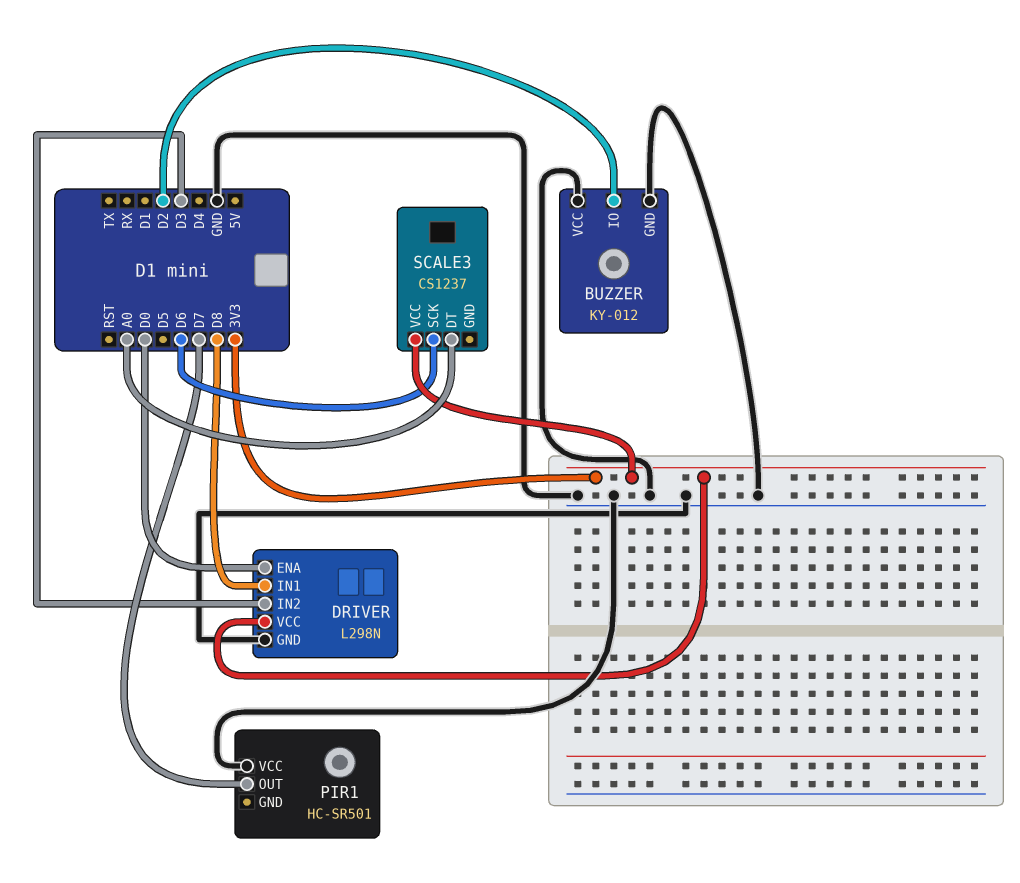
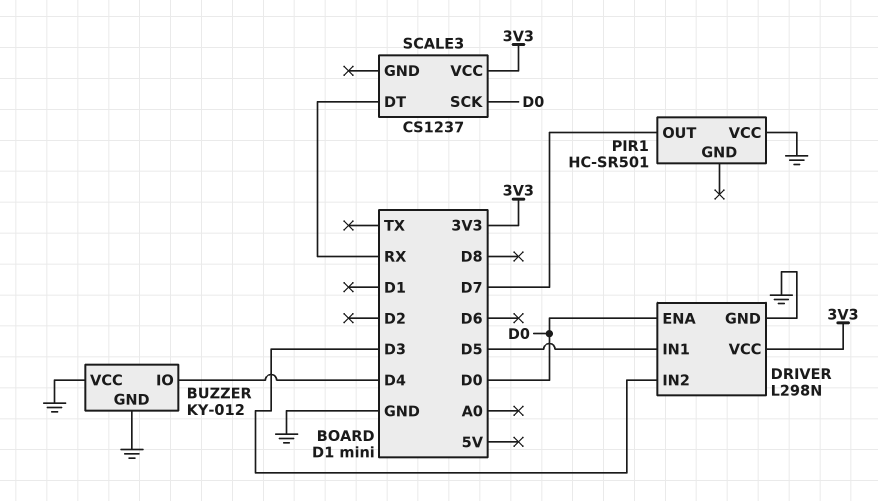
BUZZER pin IO: D2 -> D4
DRIVER pin IN1: D8 -> D5
SCALE3 pin DT: A0 -> RX
SCALE3 pin SCK: D6 -> D0

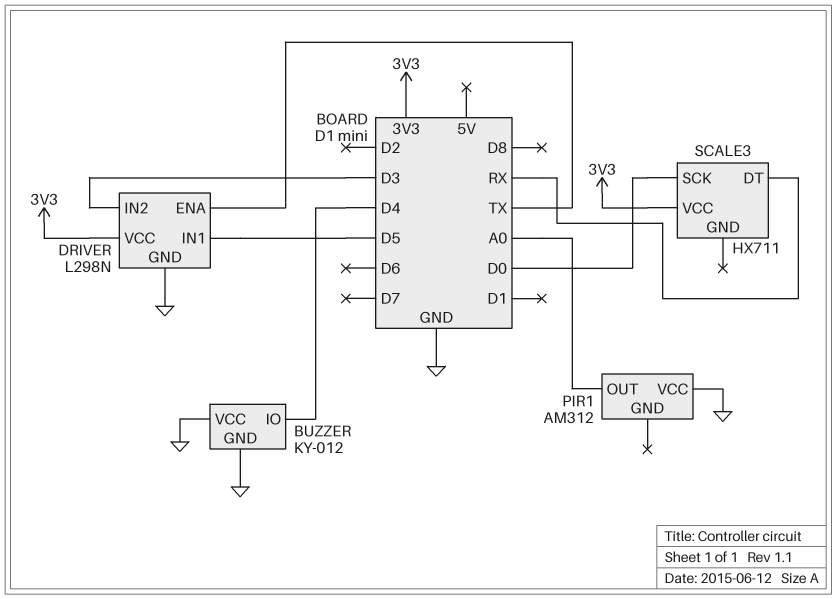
DRIVER pin ENA: D0 -> TX
PIR1: HC-SR501 -> AM312
PIR1 pin OUT: D7 -> A0
SCALE3: CS1237 -> HX711

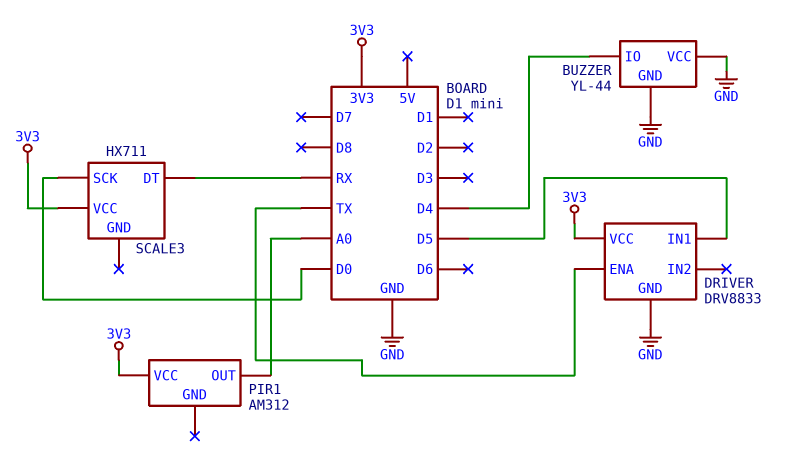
BUZZER: KY-012 -> YL-44
DRIVER: L298N -> DRV8833
DRIVER pin IN2: D3 -> none
PIR1 pin VCC: GND -> 3V3

